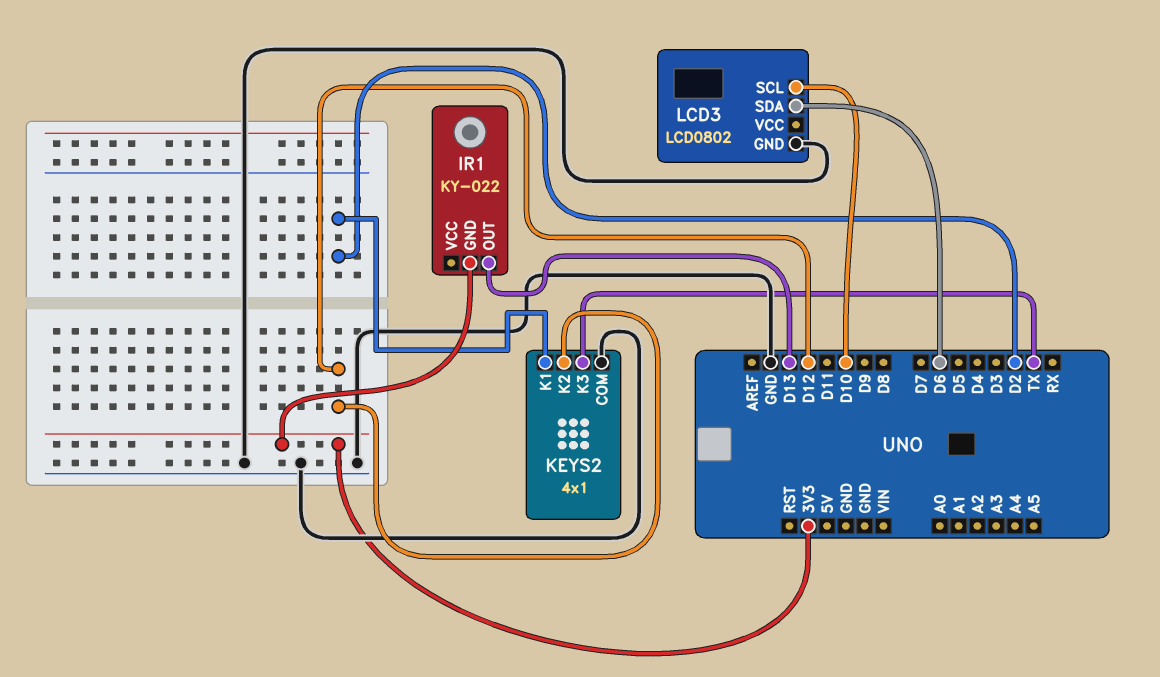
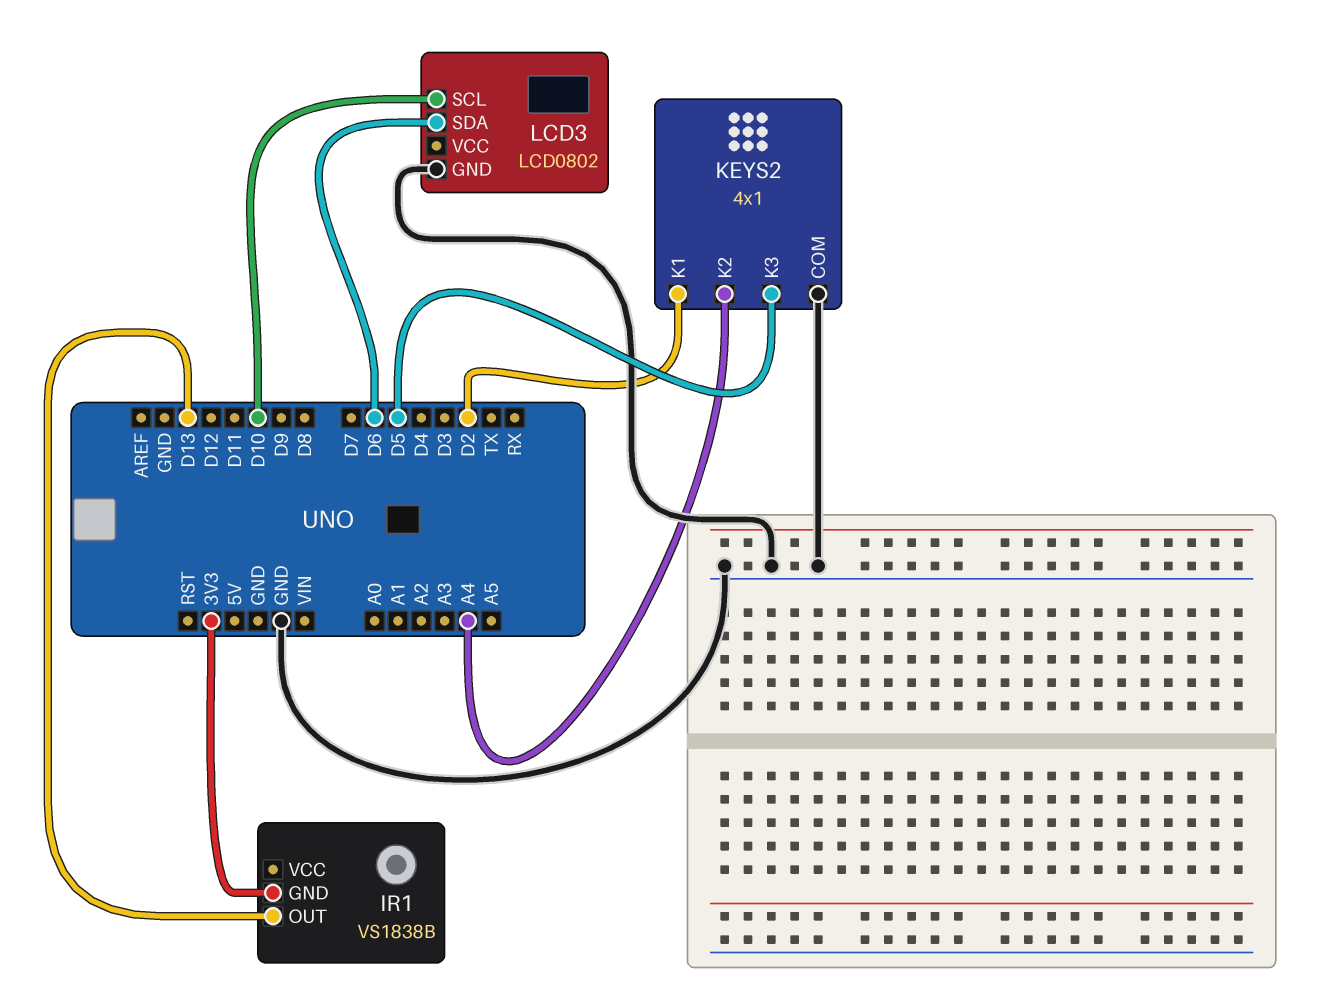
IR1: KY-022 -> VS1838B
KEYS2 pin K2: D12 -> A4
KEYS2 pin K3: TX -> D5

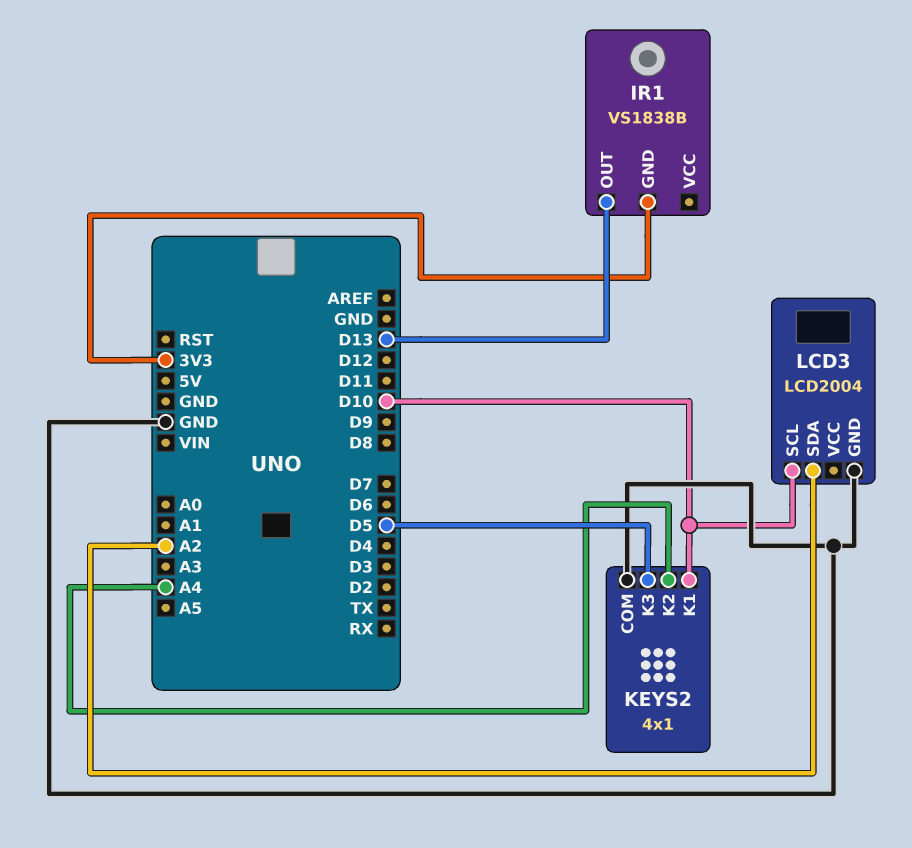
KEYS2 pin K1: D2 -> D10
LCD3: LCD0802 -> LCD2004
LCD3 pin SDA: D6 -> A2

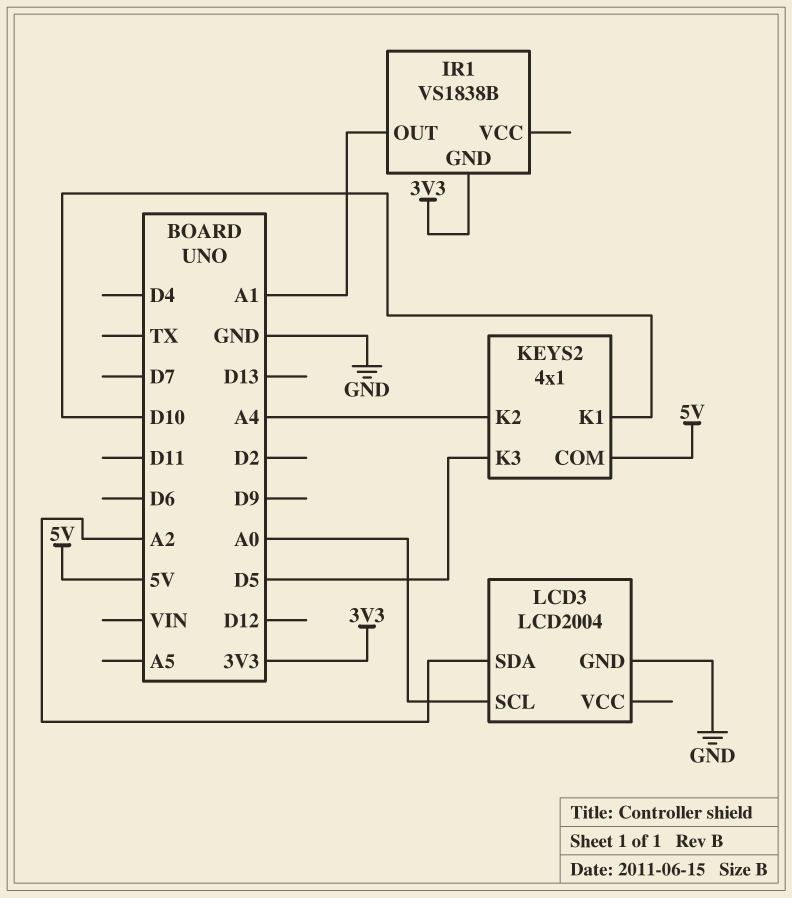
IR1 pin OUT: D13 -> A1
KEYS2 pin COM: GND -> 5V
LCD3 pin SCL: D10 -> A0

